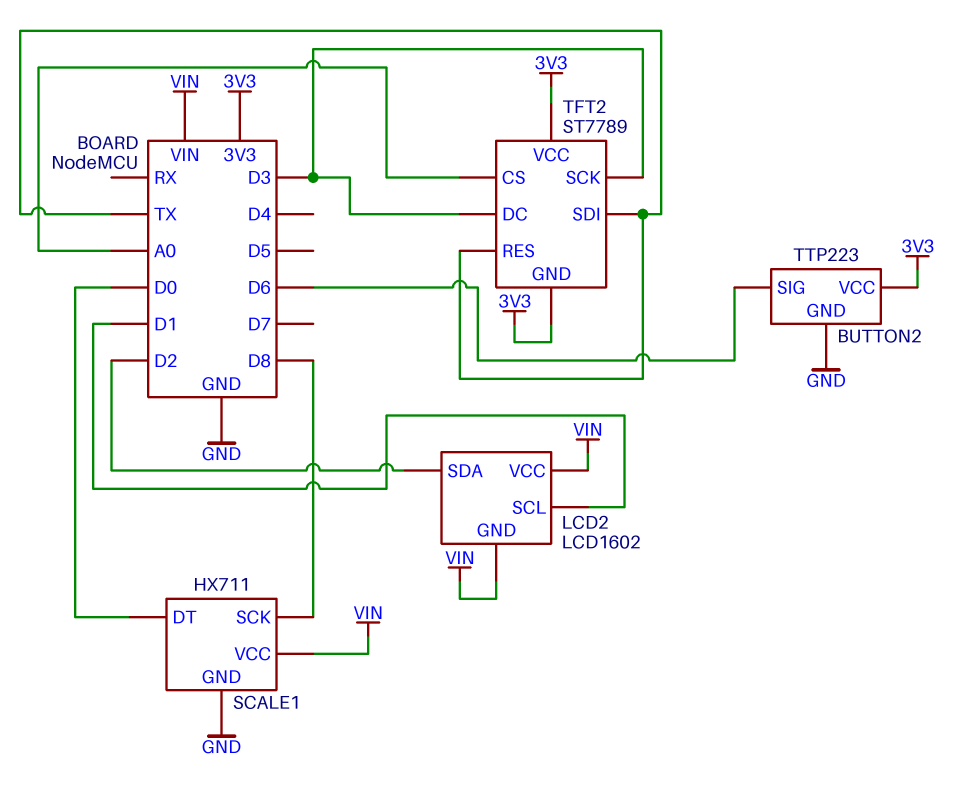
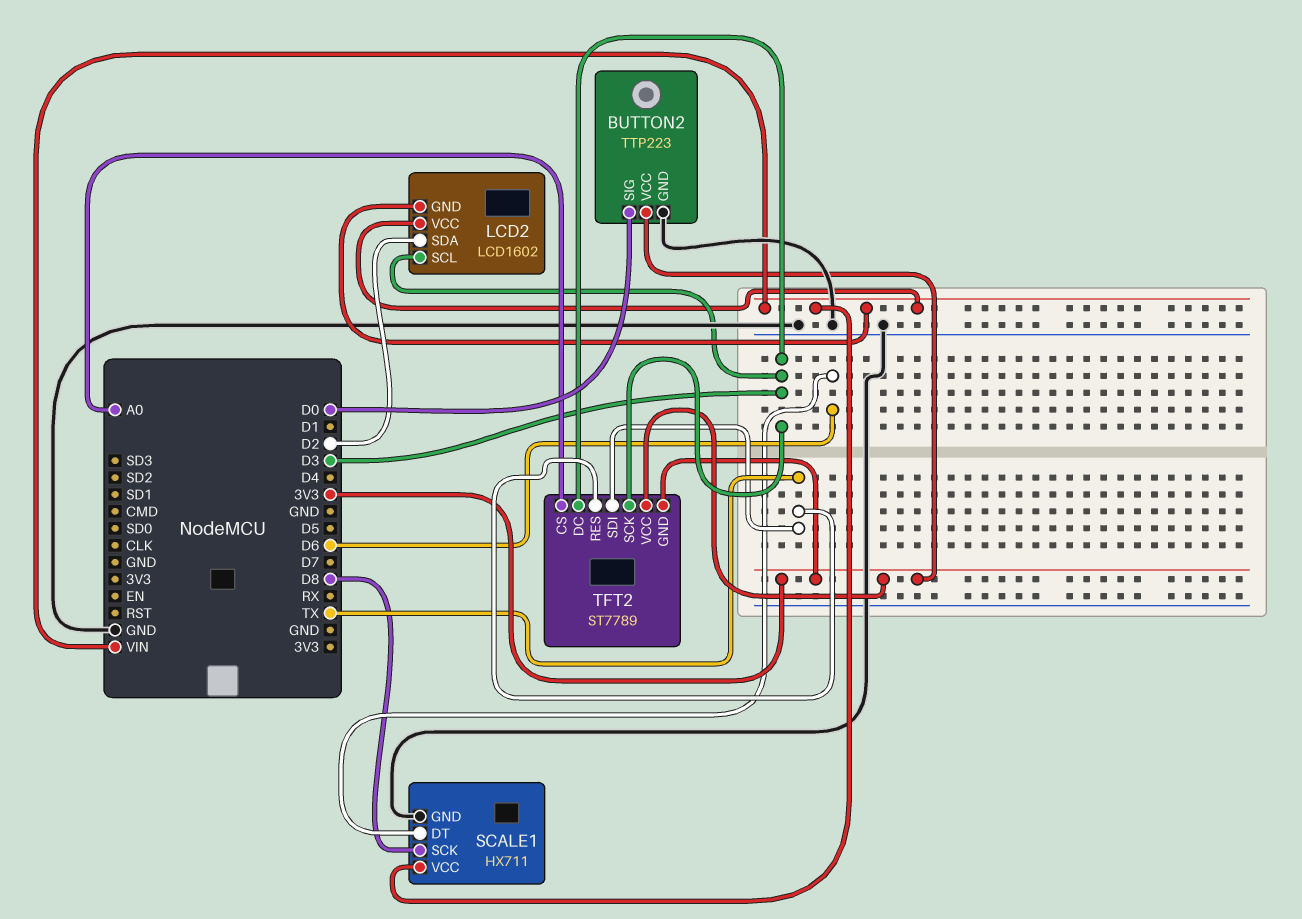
BUTTON2 pin SIG: D6 -> D0
LCD2 pin SCL: D1 -> D3
SCALE1 pin DT: D0 -> D6

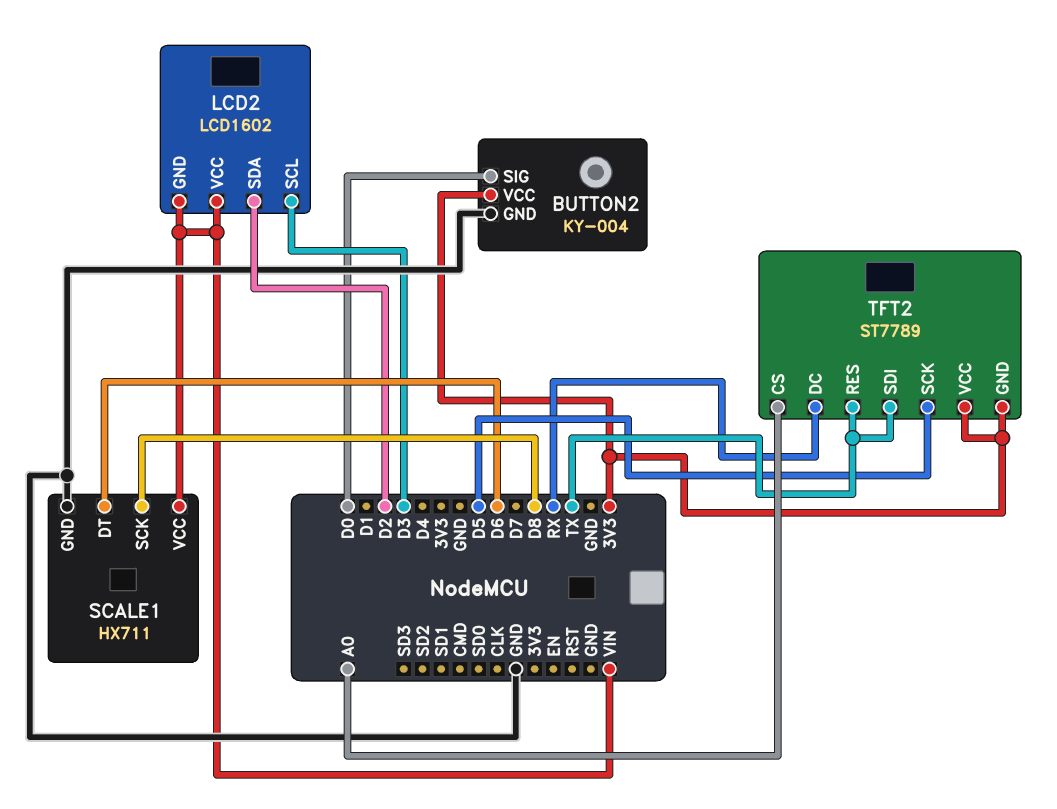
BUTTON2: TTP223 -> KY-004
TFT2 pin DC: D3 -> RX
TFT2 pin SCK: D3 -> D5

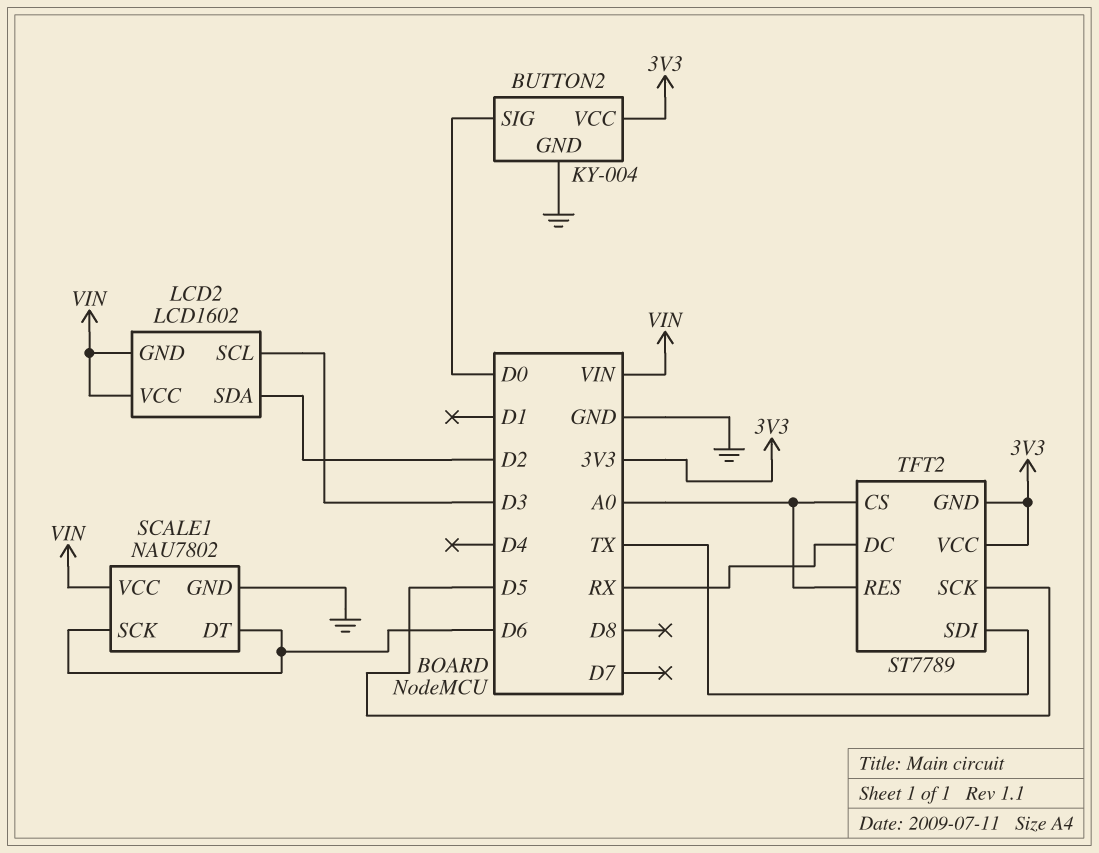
SCALE1: HX711 -> NAU7802
SCALE1 pin SCK: D8 -> D6
TFT2 pin RES: TX -> A0

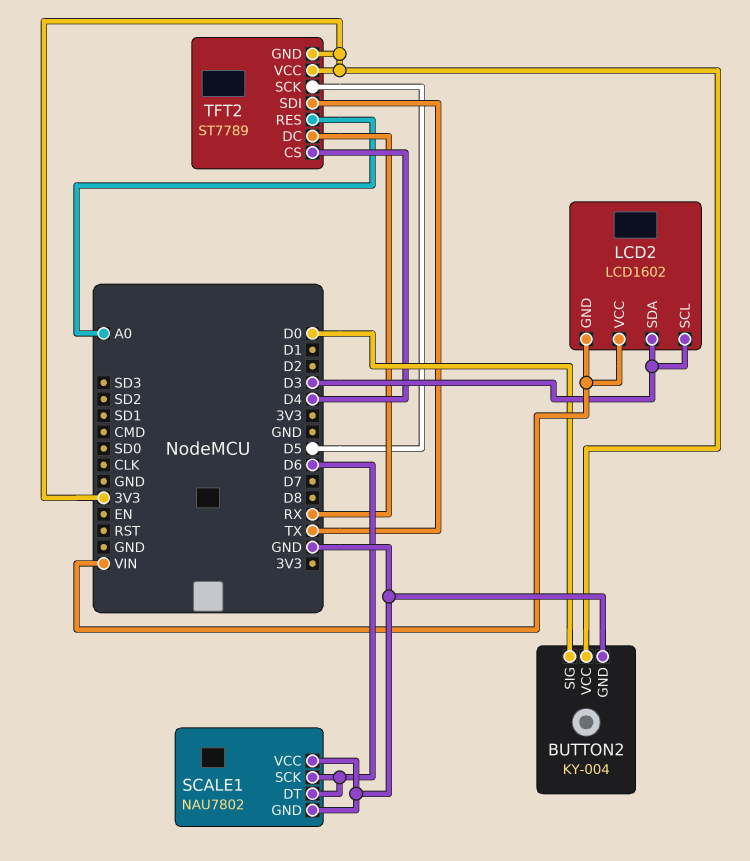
LCD2 pin SDA: D2 -> D3
SCALE1 pin VCC: VIN -> GND
TFT2 pin CS: A0 -> D4

